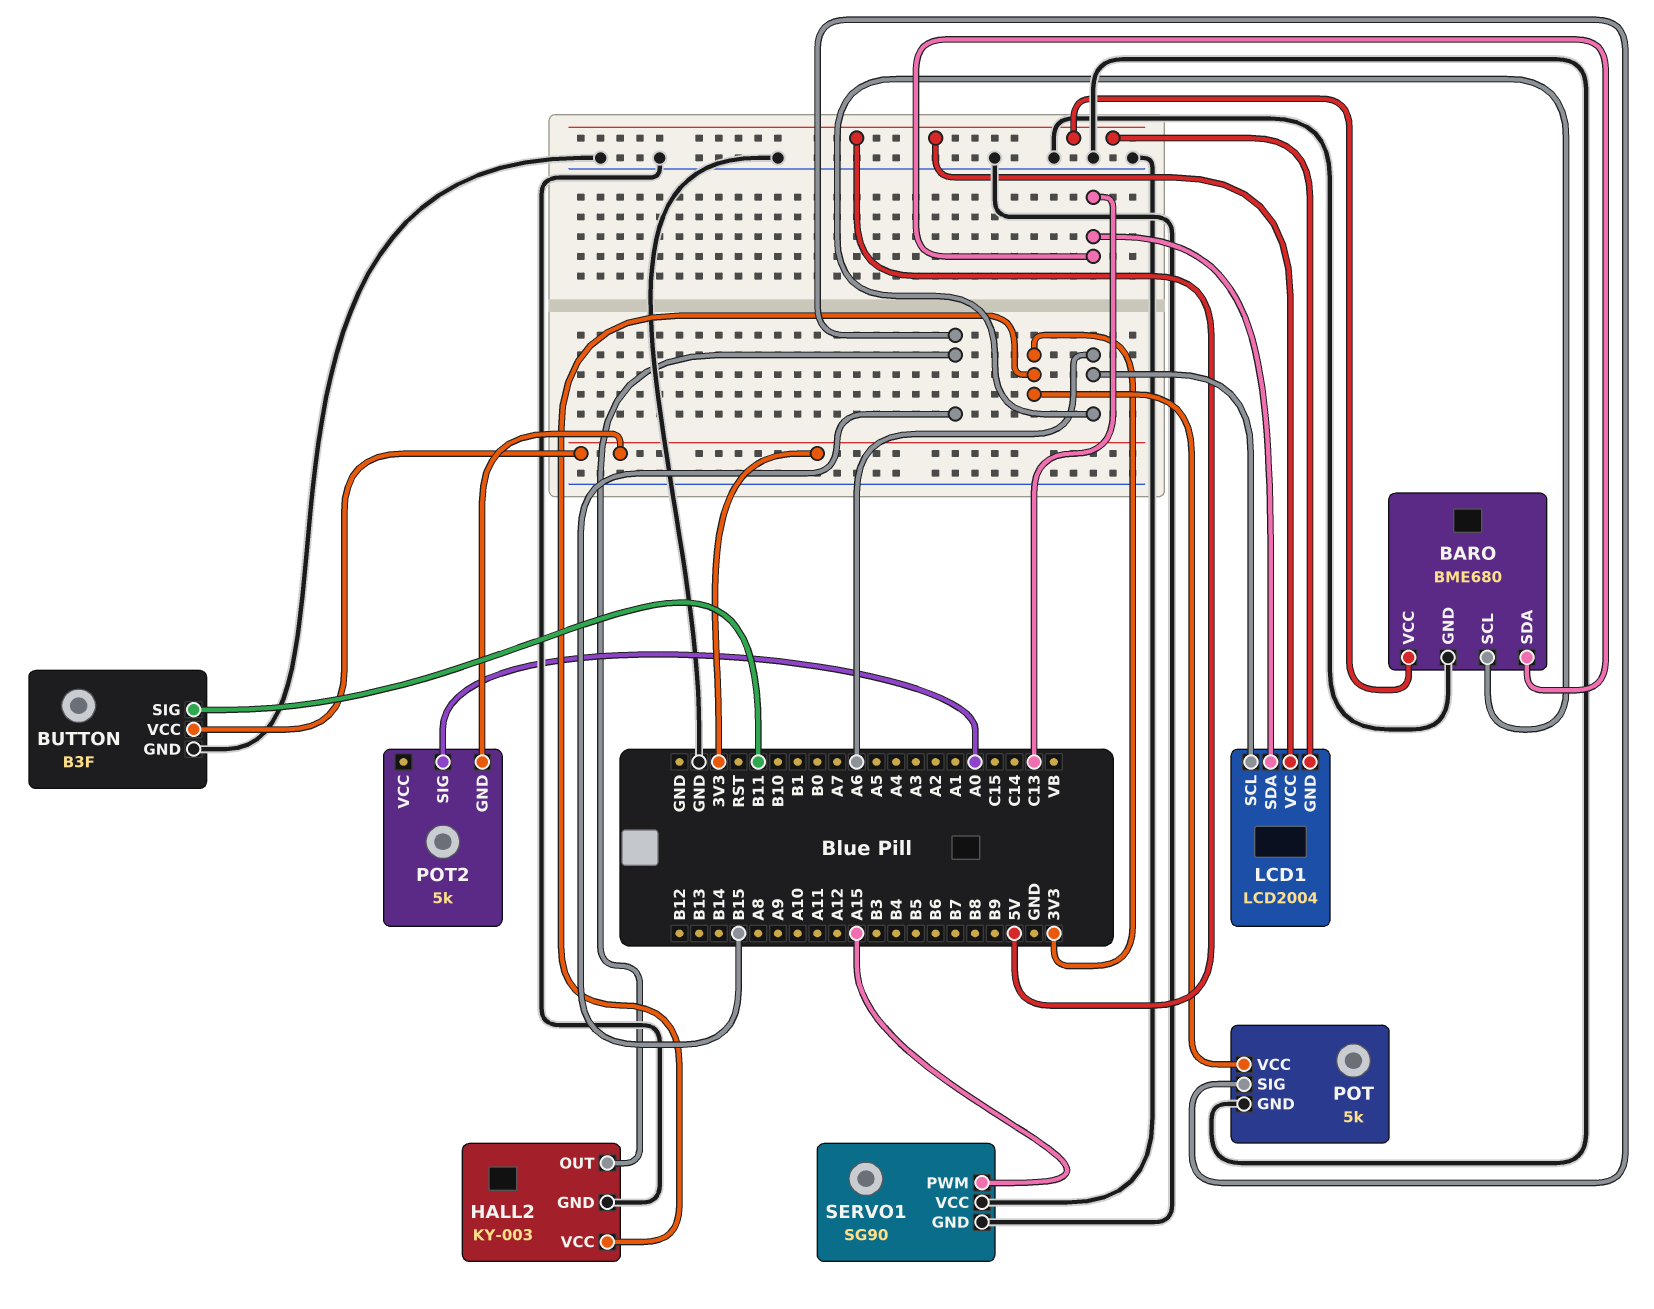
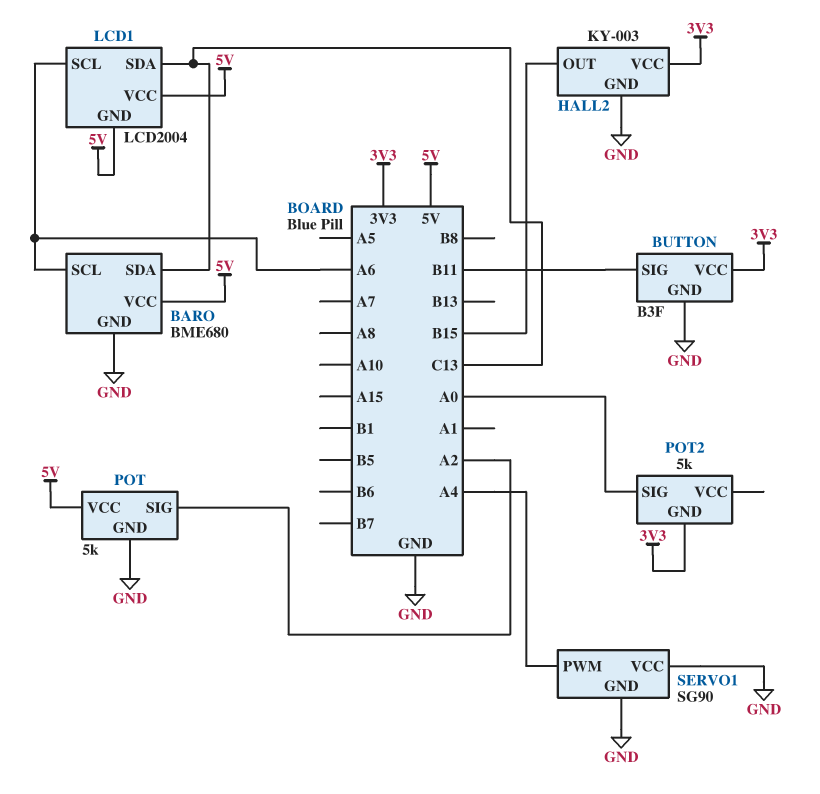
POT pin SIG: B15 -> A2
POT pin VCC: 3V3 -> 5V
SERVO1 pin PWM: A15 -> A4

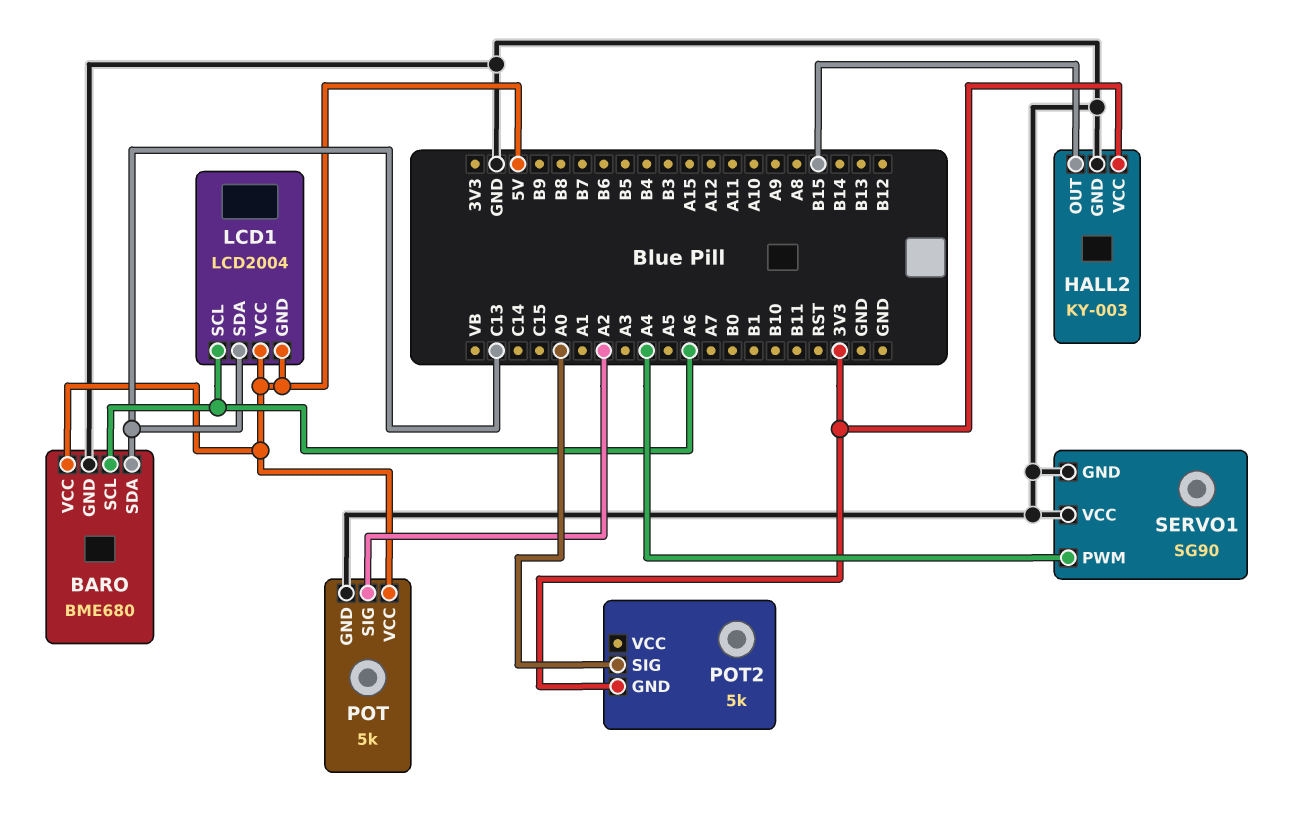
BUTTON: B3F -> none
BUTTON pin GND: GND -> none
BUTTON pin SIG: B11 -> none
BUTTON pin VCC: 3V3 -> none

